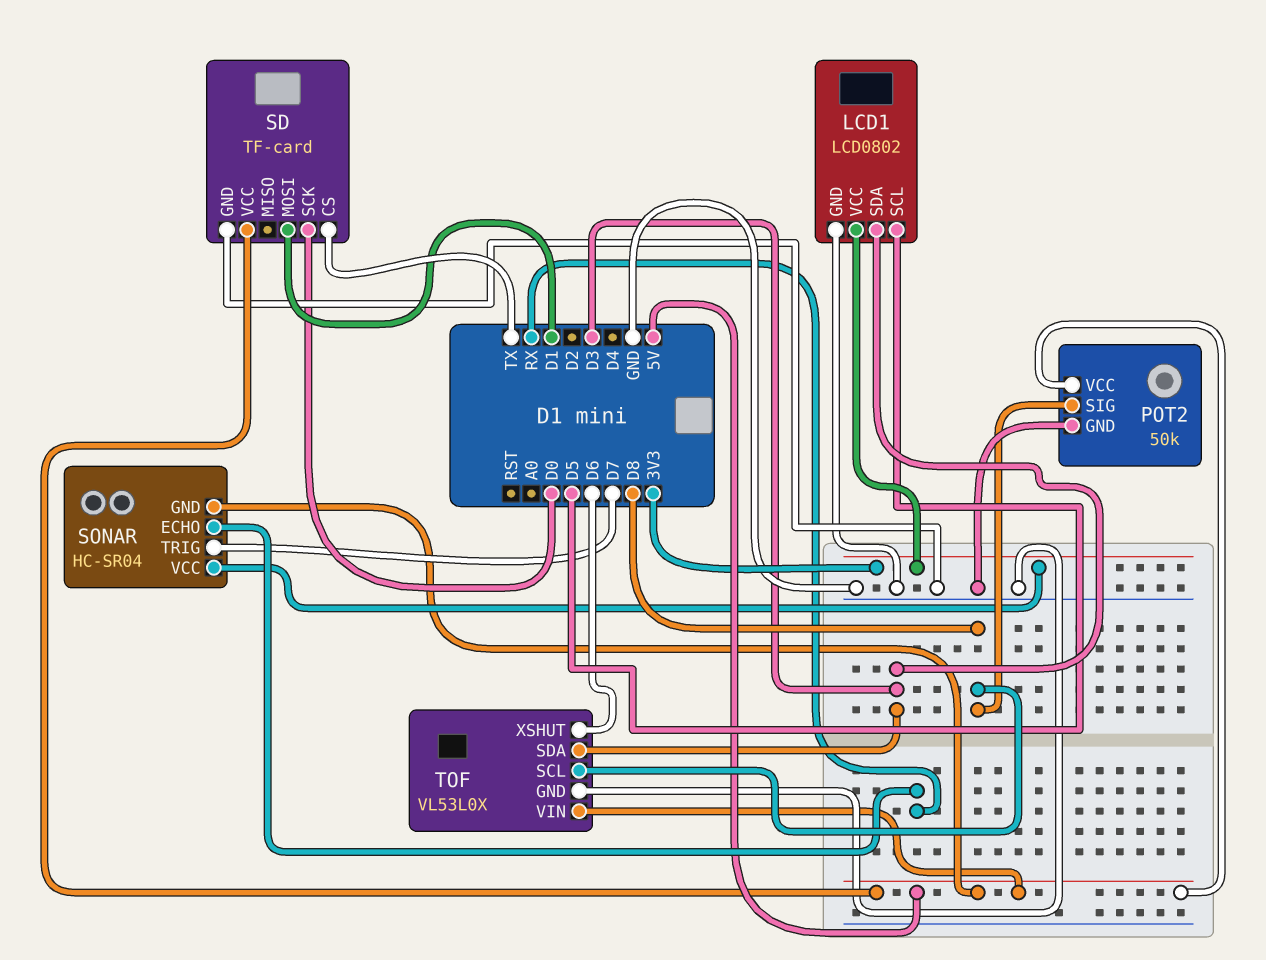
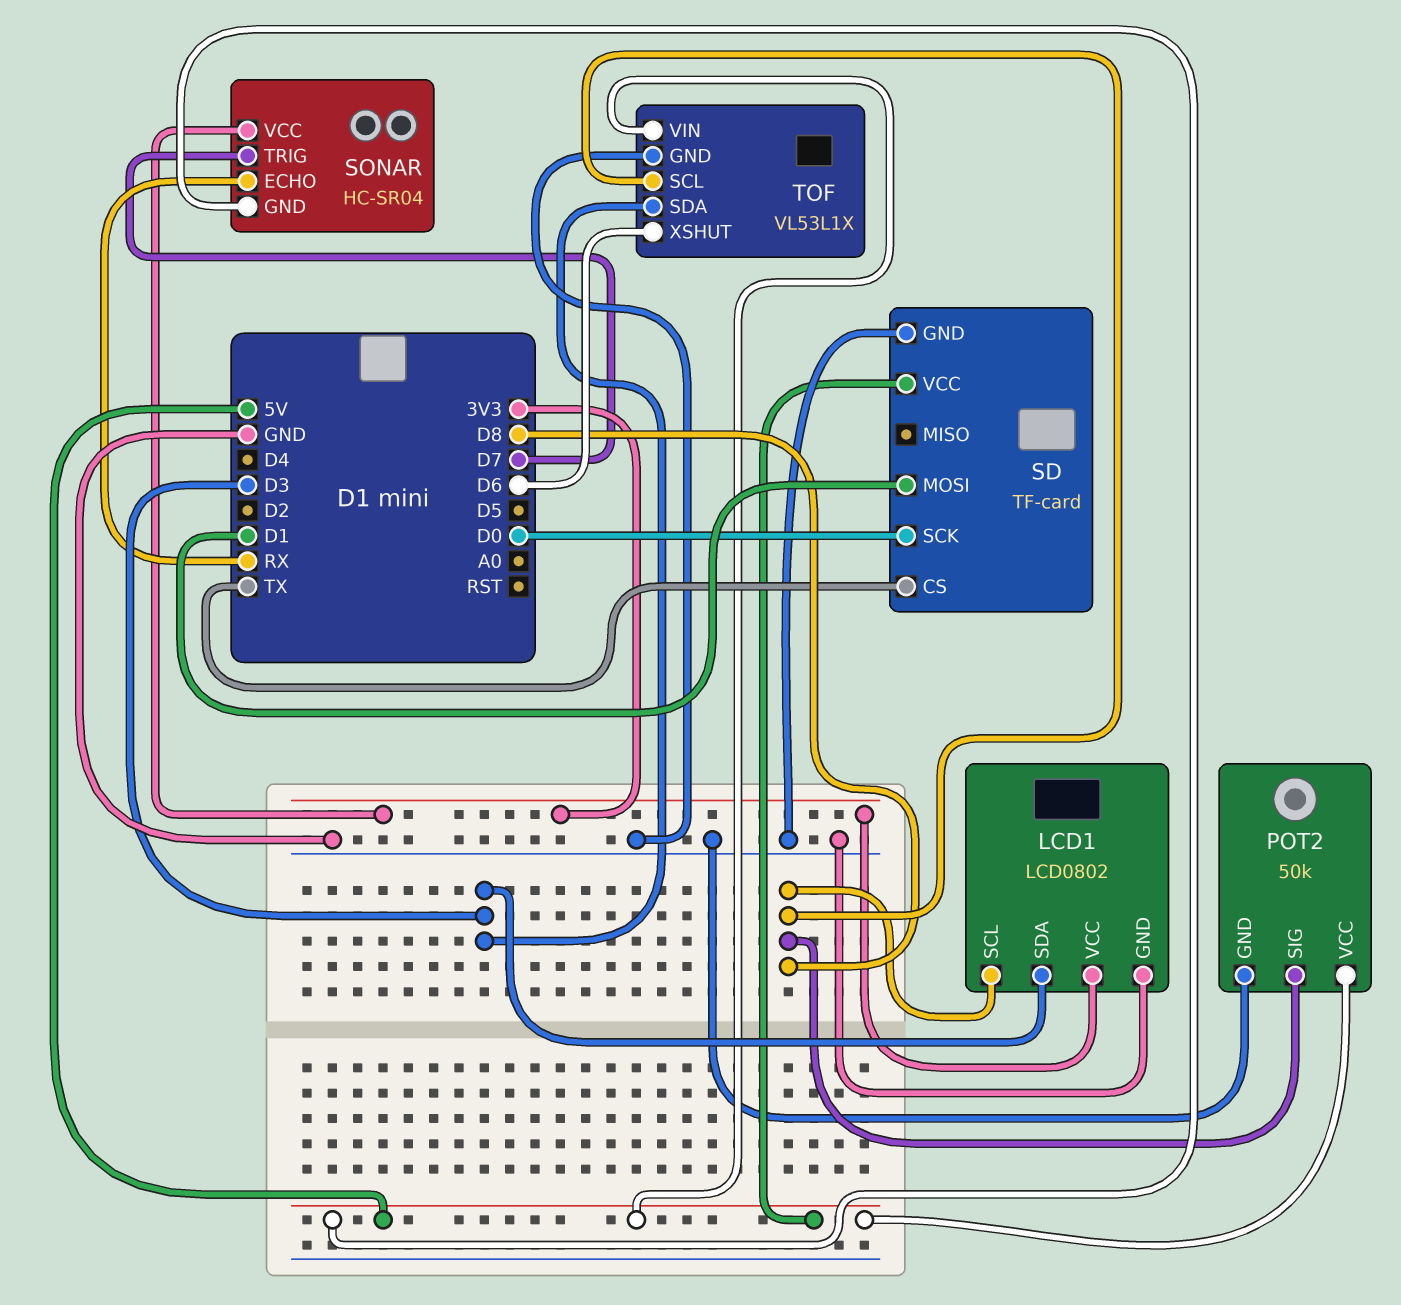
LCD1 pin SCL: D5 -> D8
TOF: VL53L0X -> VL53L1X

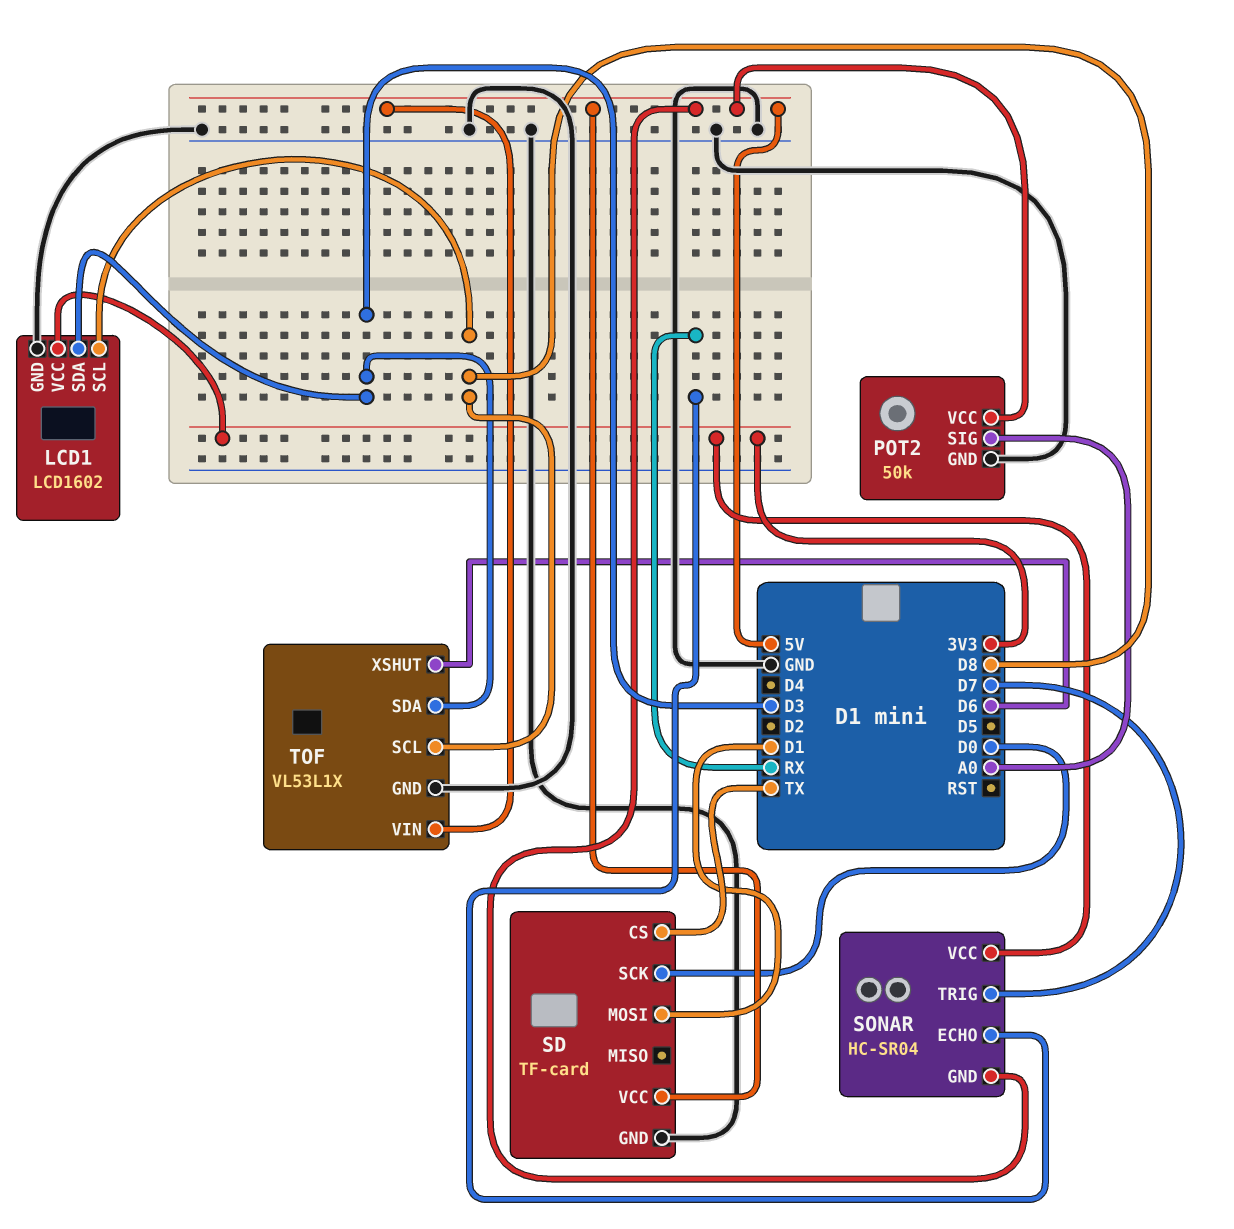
LCD1: LCD0802 -> LCD1602
POT2 pin SIG: D8 -> A0

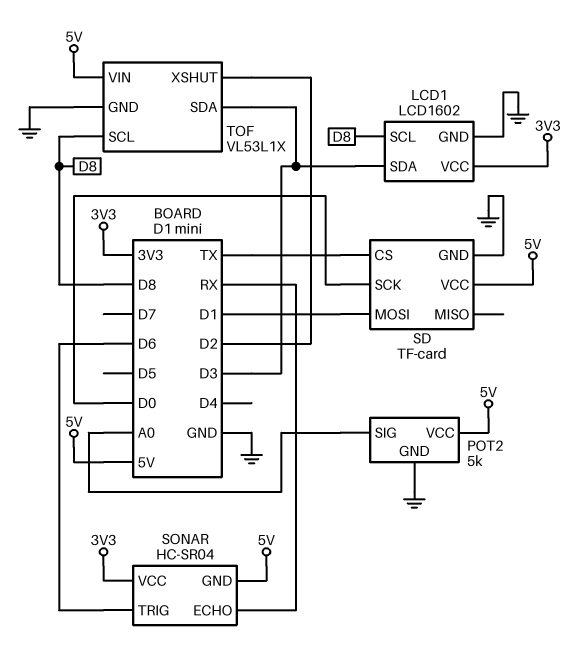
POT2: 50k -> 5k
SONAR pin TRIG: D7 -> D6
TOF pin XSHUT: D6 -> D2

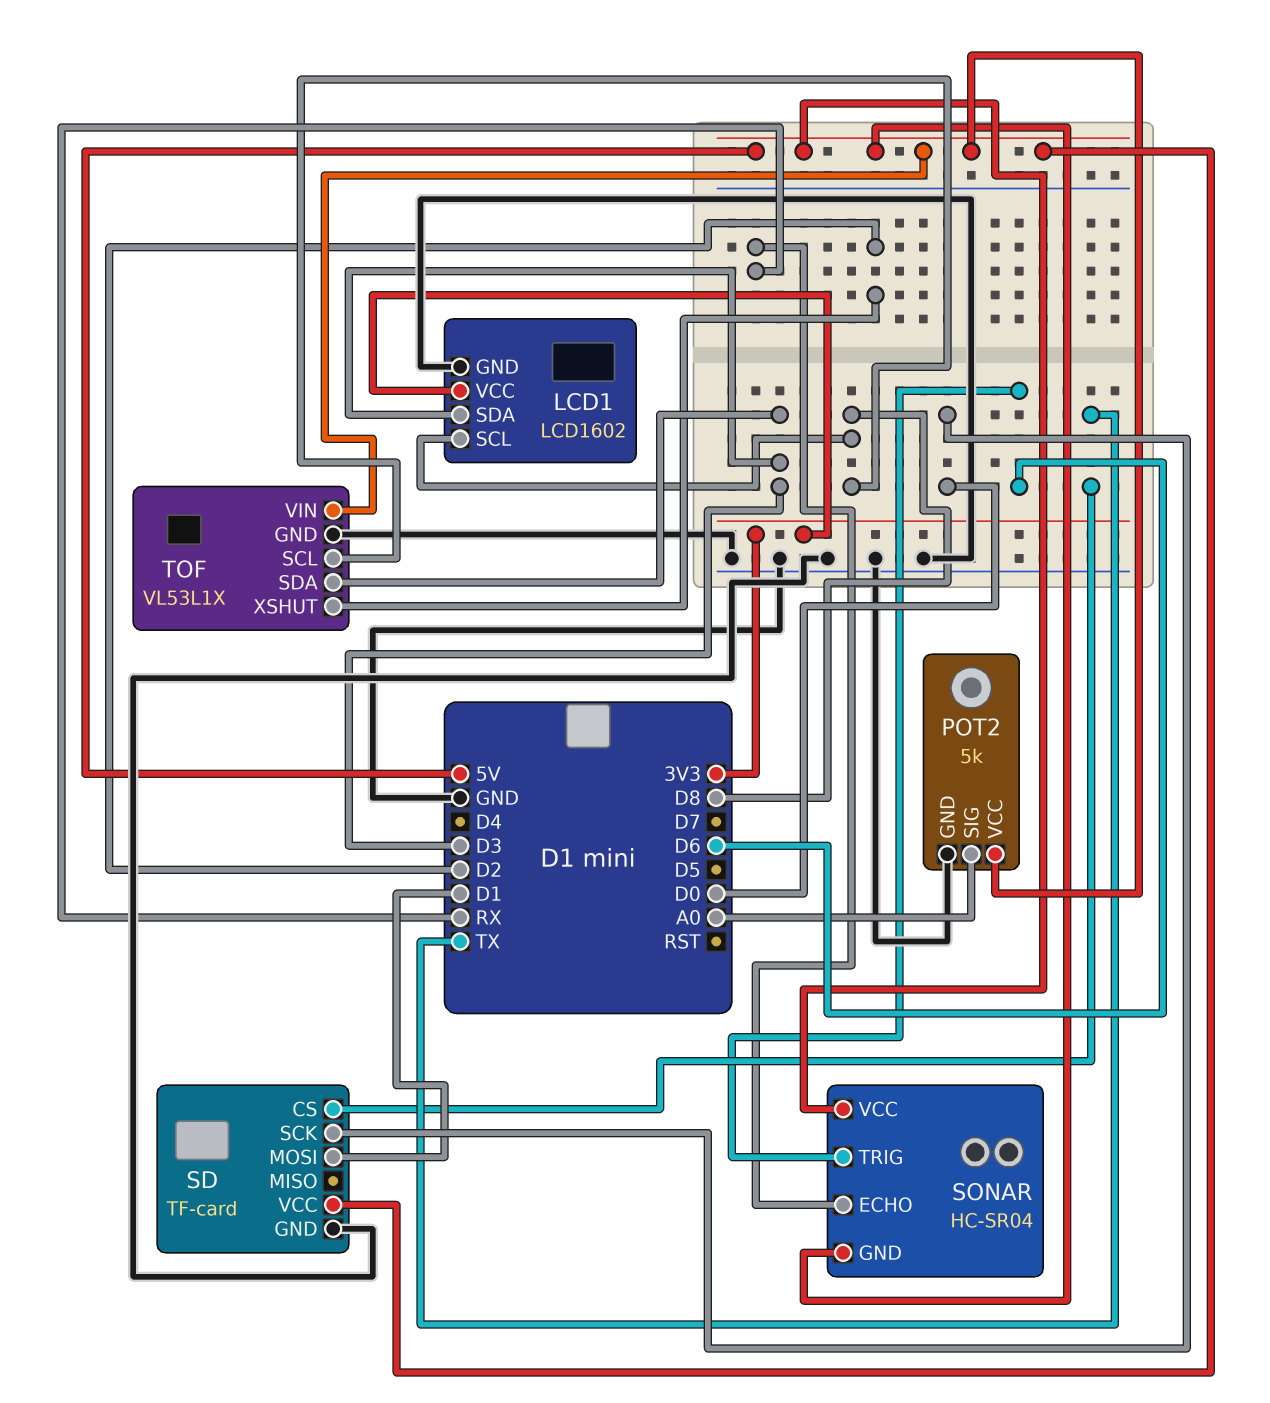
SONAR pin VCC: 3V3 -> 5V

